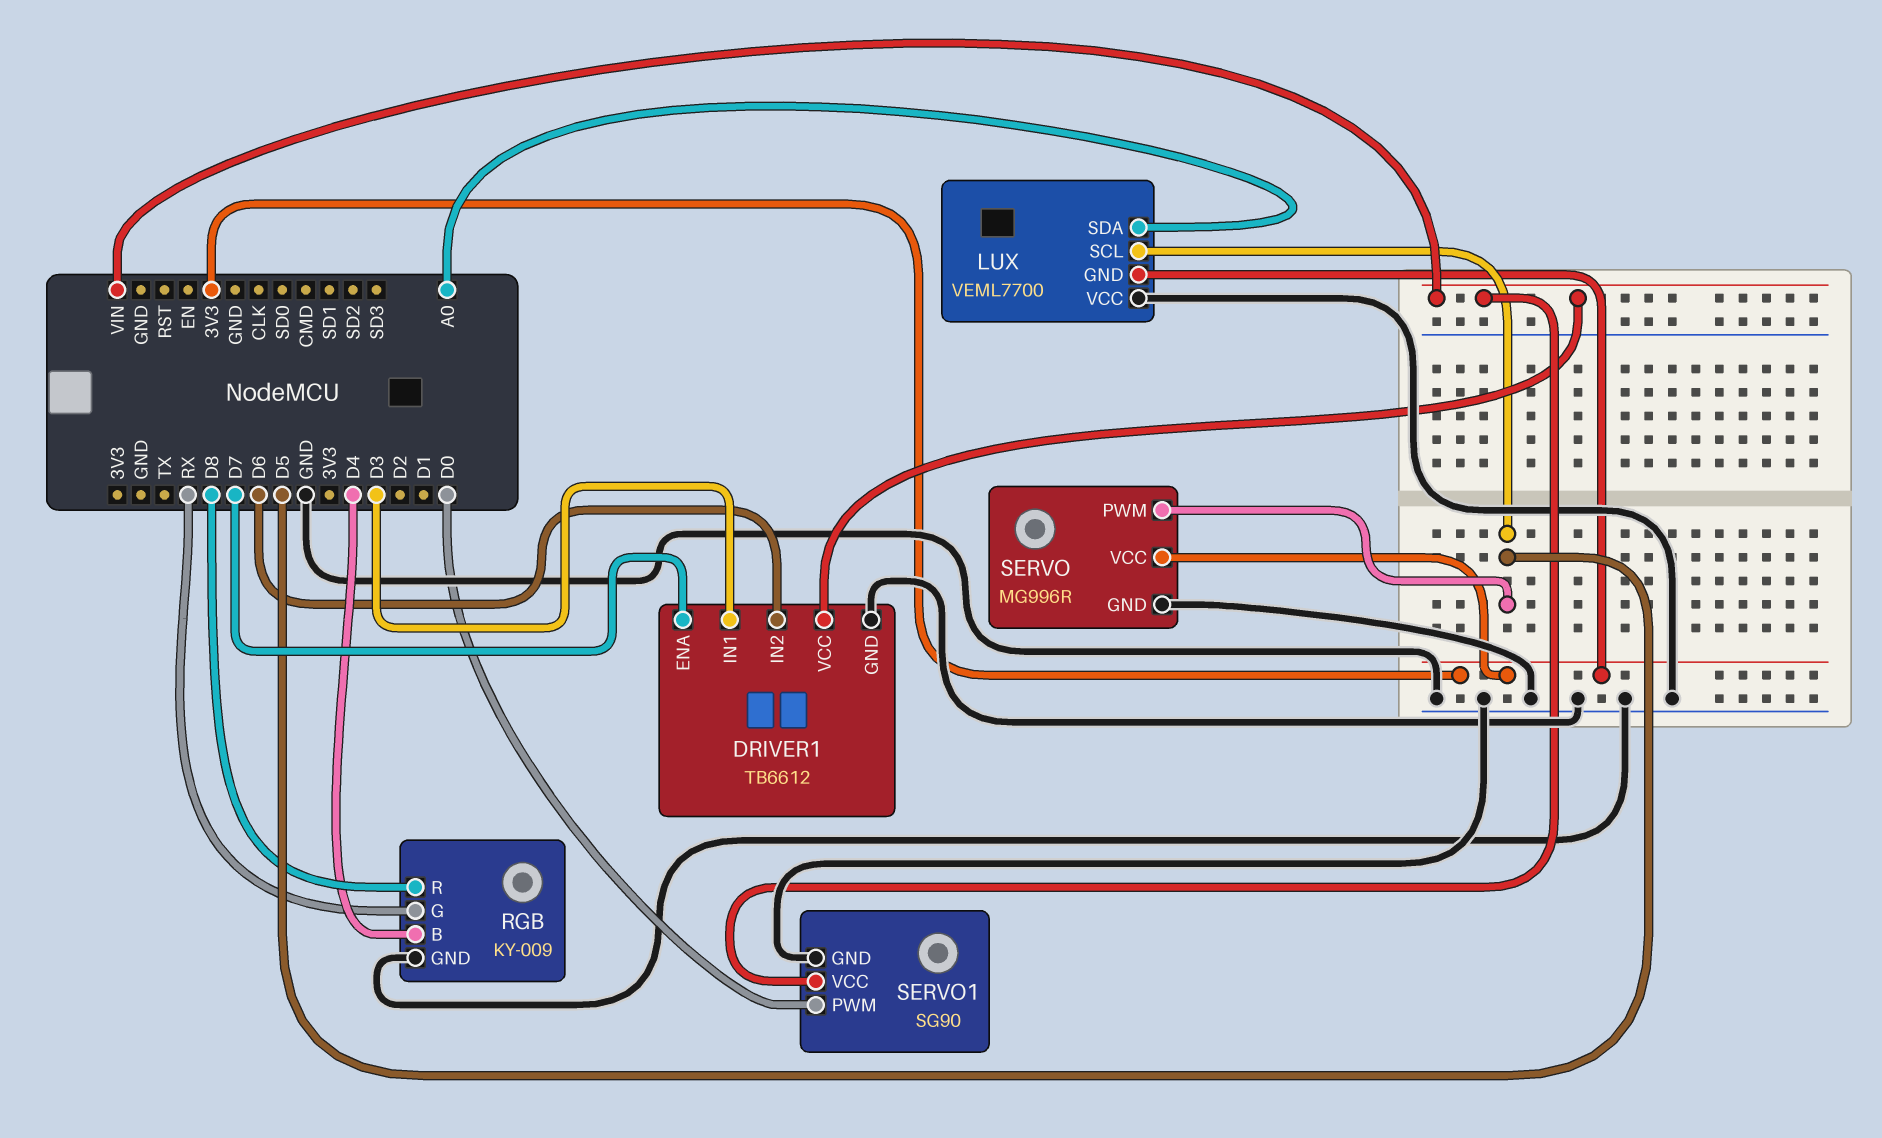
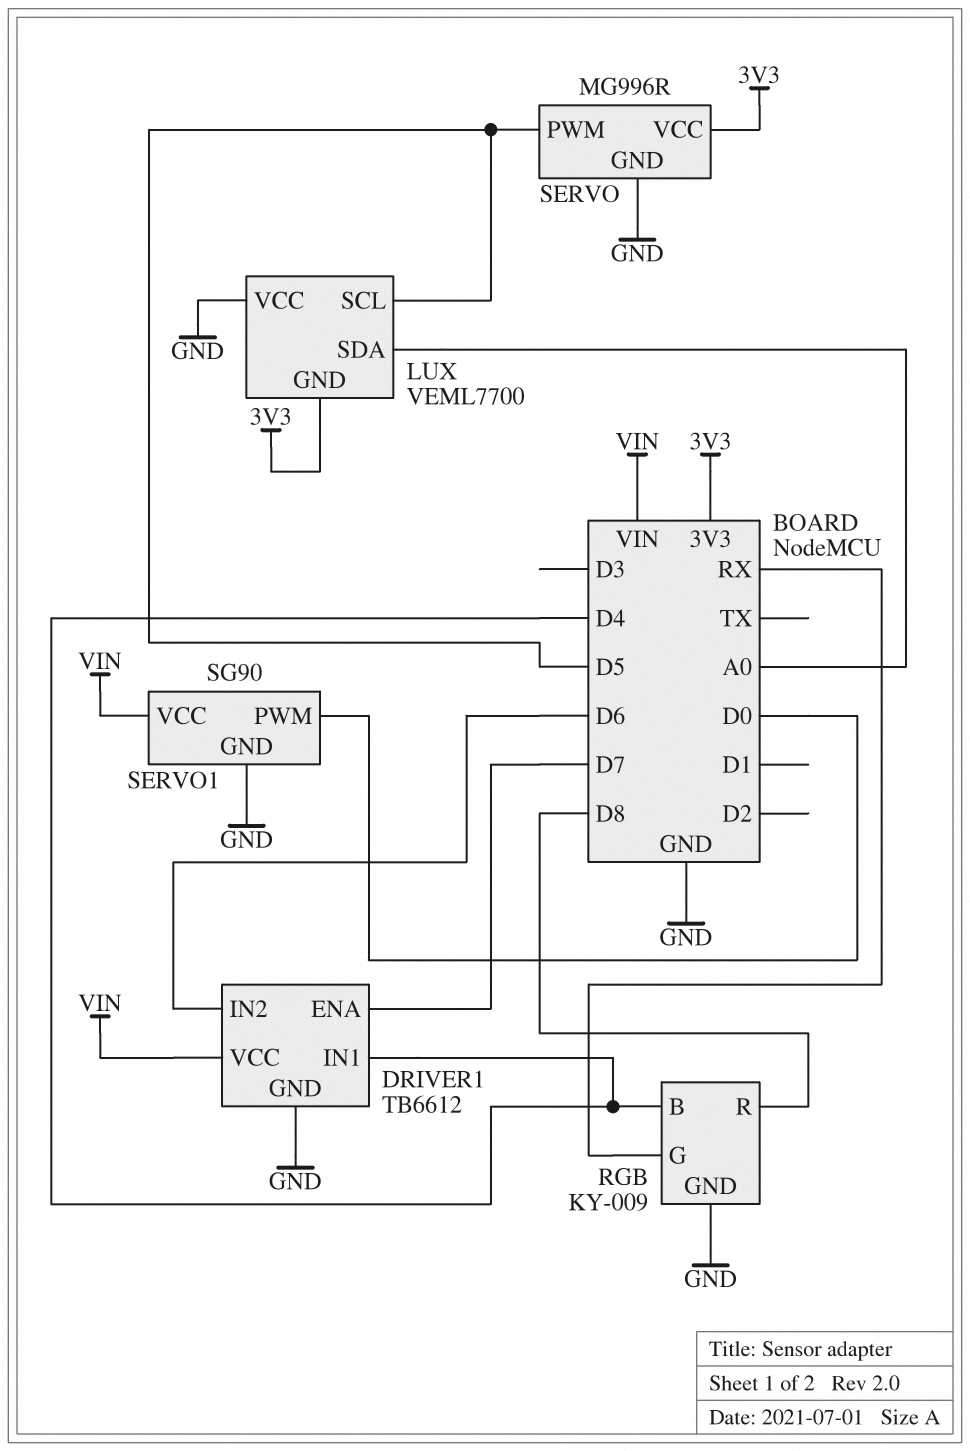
DRIVER1 pin IN1: D3 -> D4

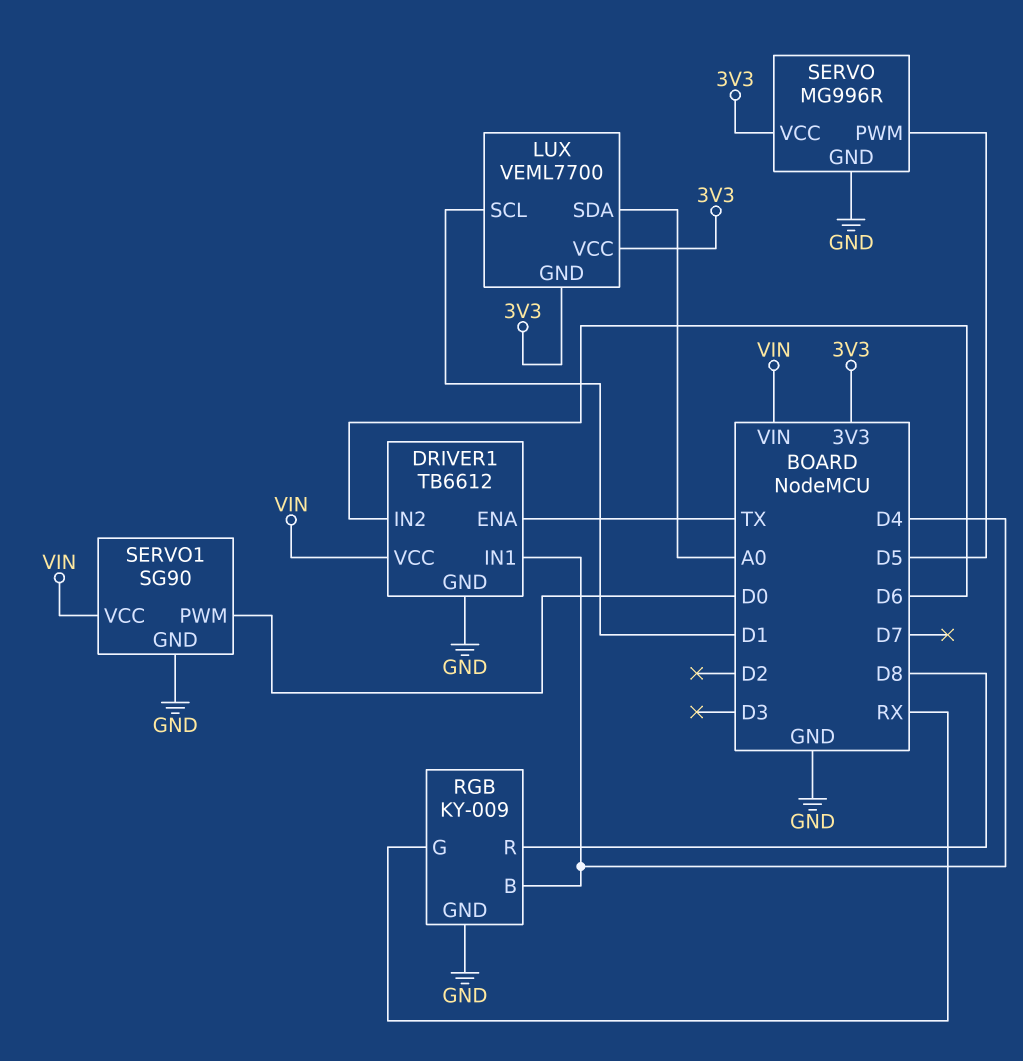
DRIVER1 pin ENA: D7 -> TX
LUX pin SCL: D5 -> D1
LUX pin VCC: GND -> 3V3

